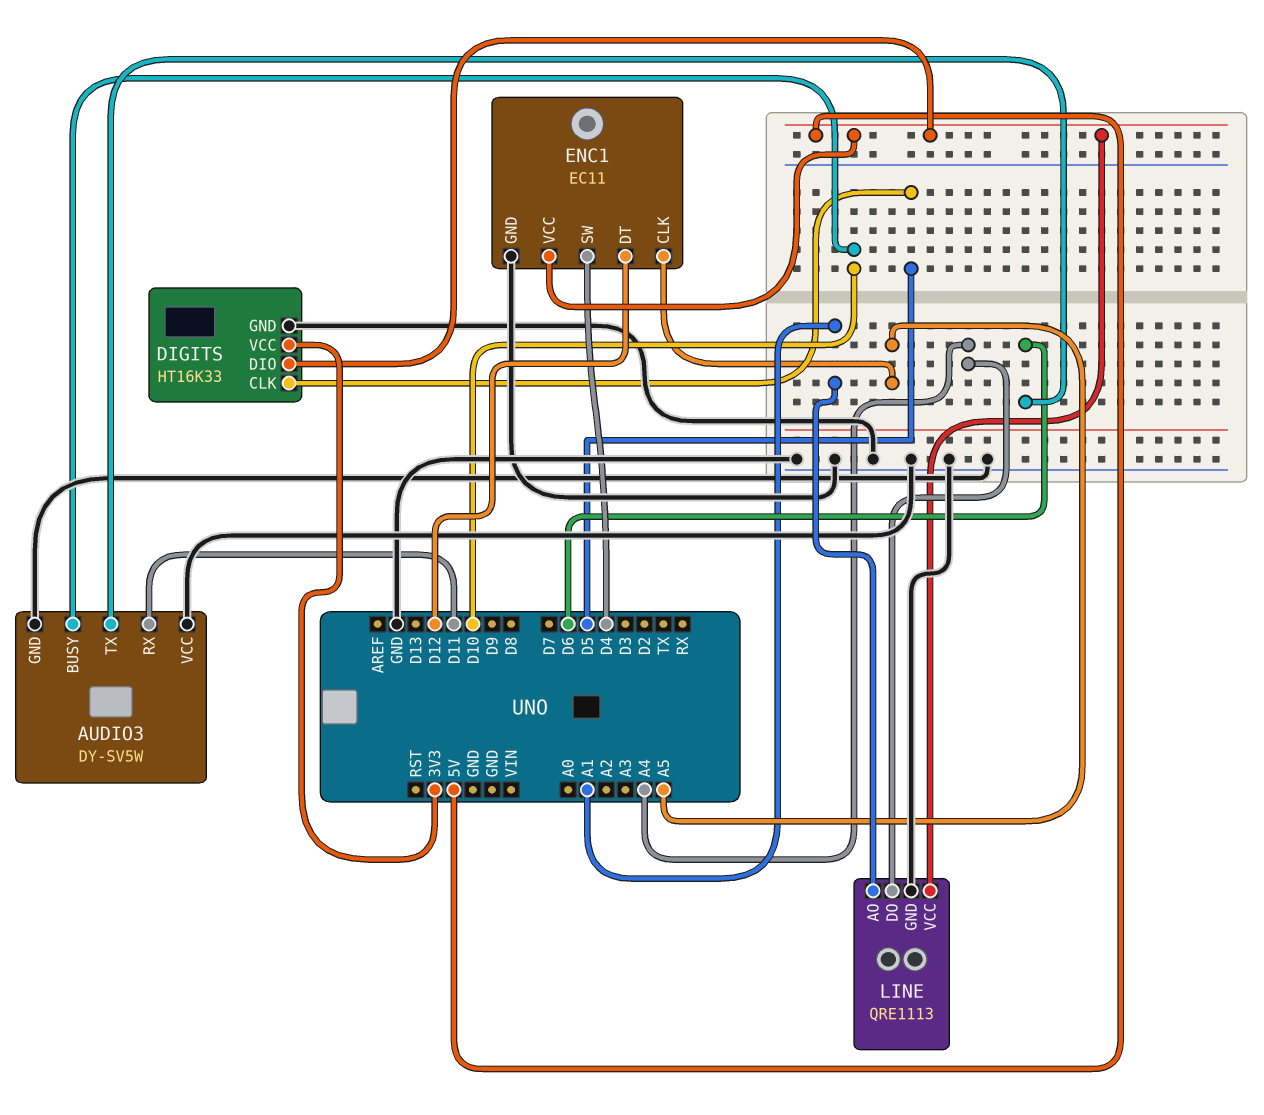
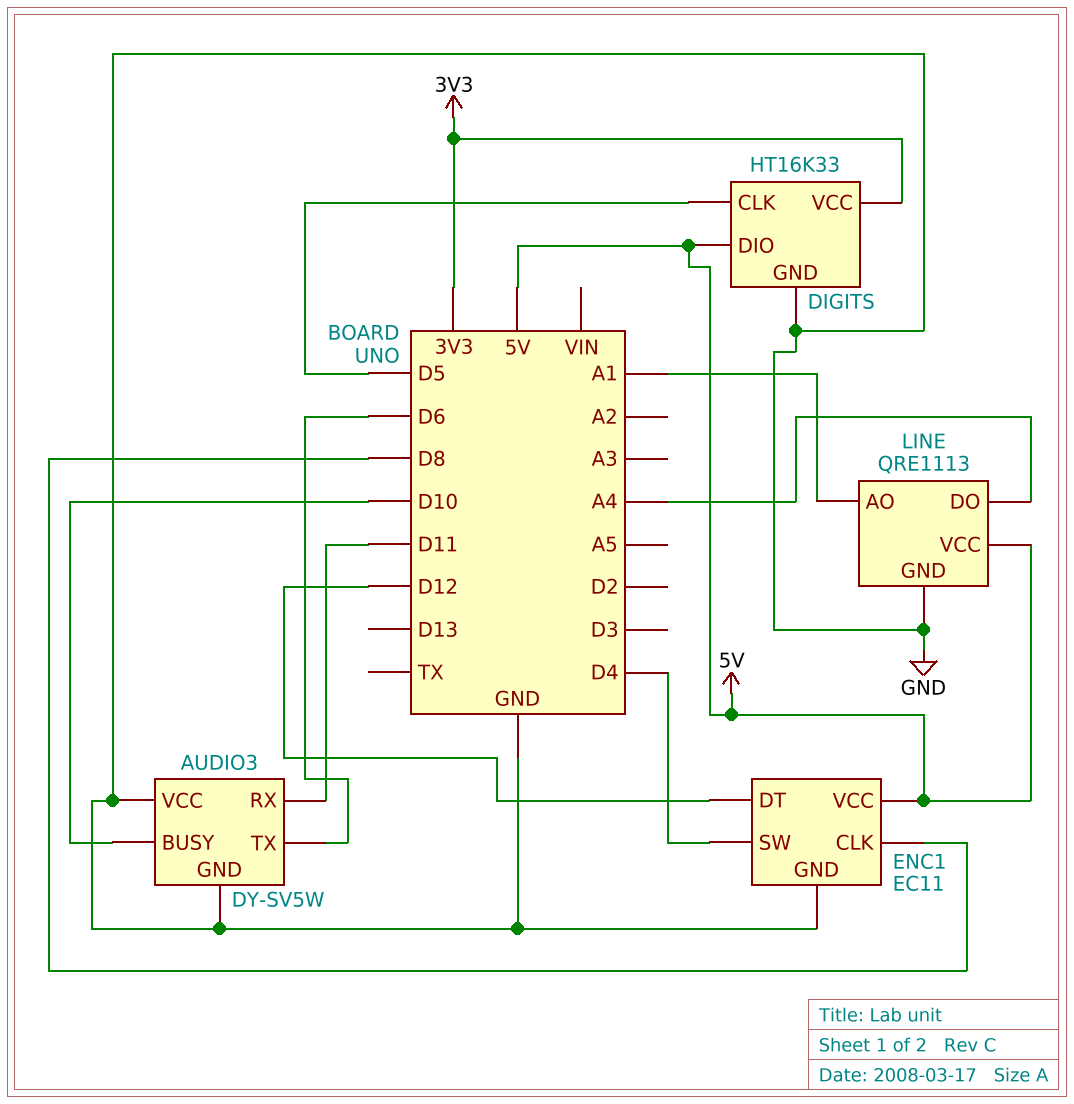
ENC1 pin CLK: A5 -> D8

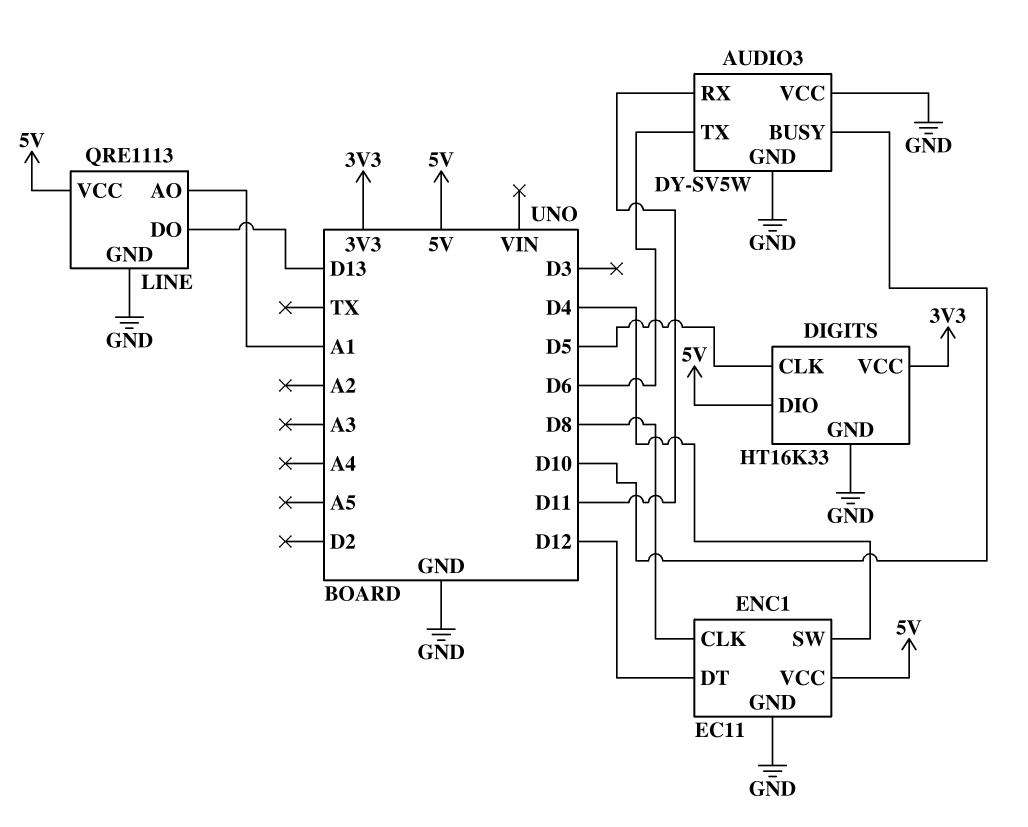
LINE pin DO: A4 -> D13

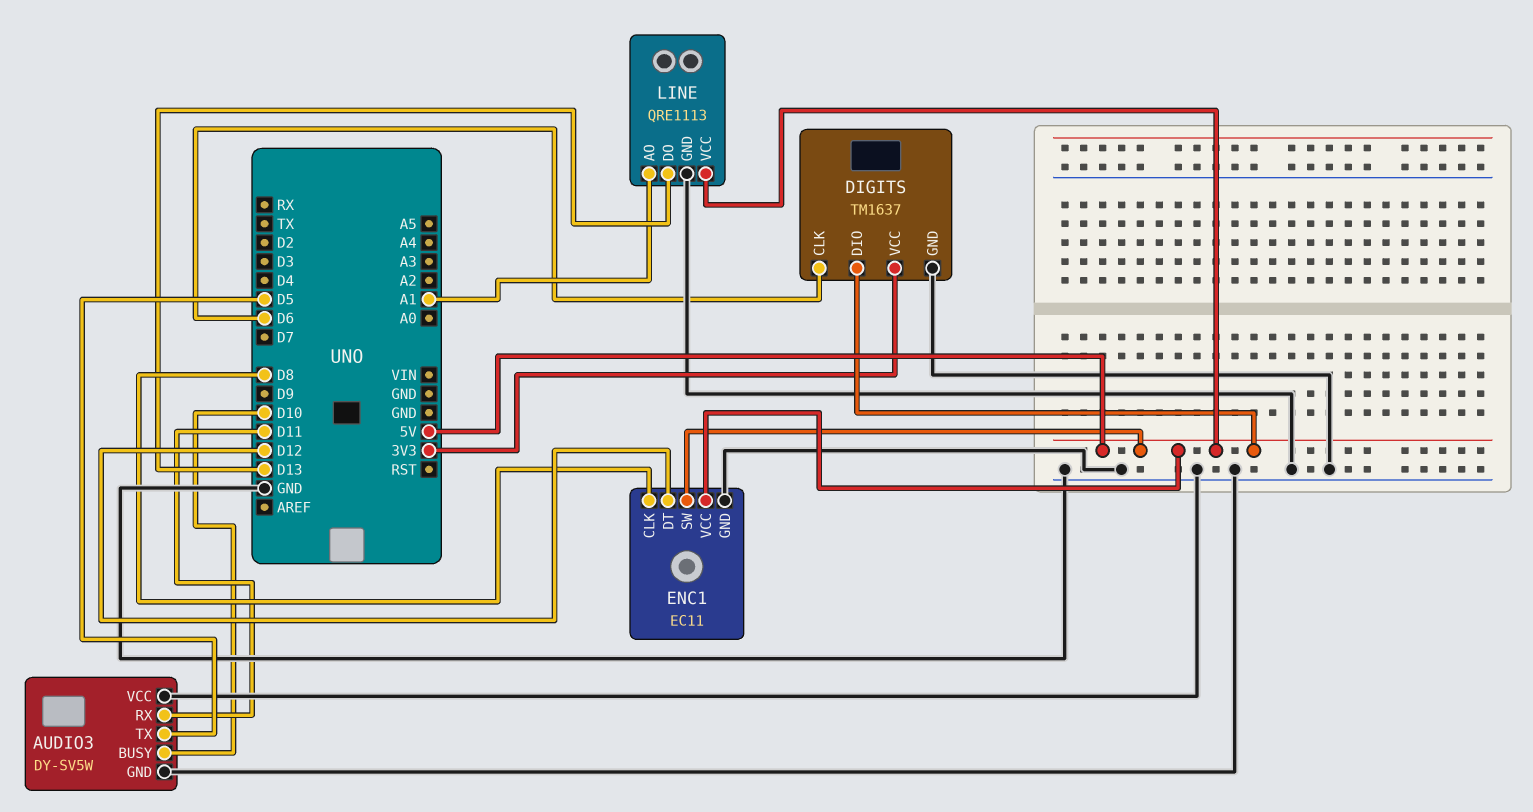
AUDIO3 pin TX: D6 -> D5
DIGITS: HT16K33 -> TM1637
DIGITS pin CLK: D5 -> D6
ENC1 pin SW: D4 -> 5V

